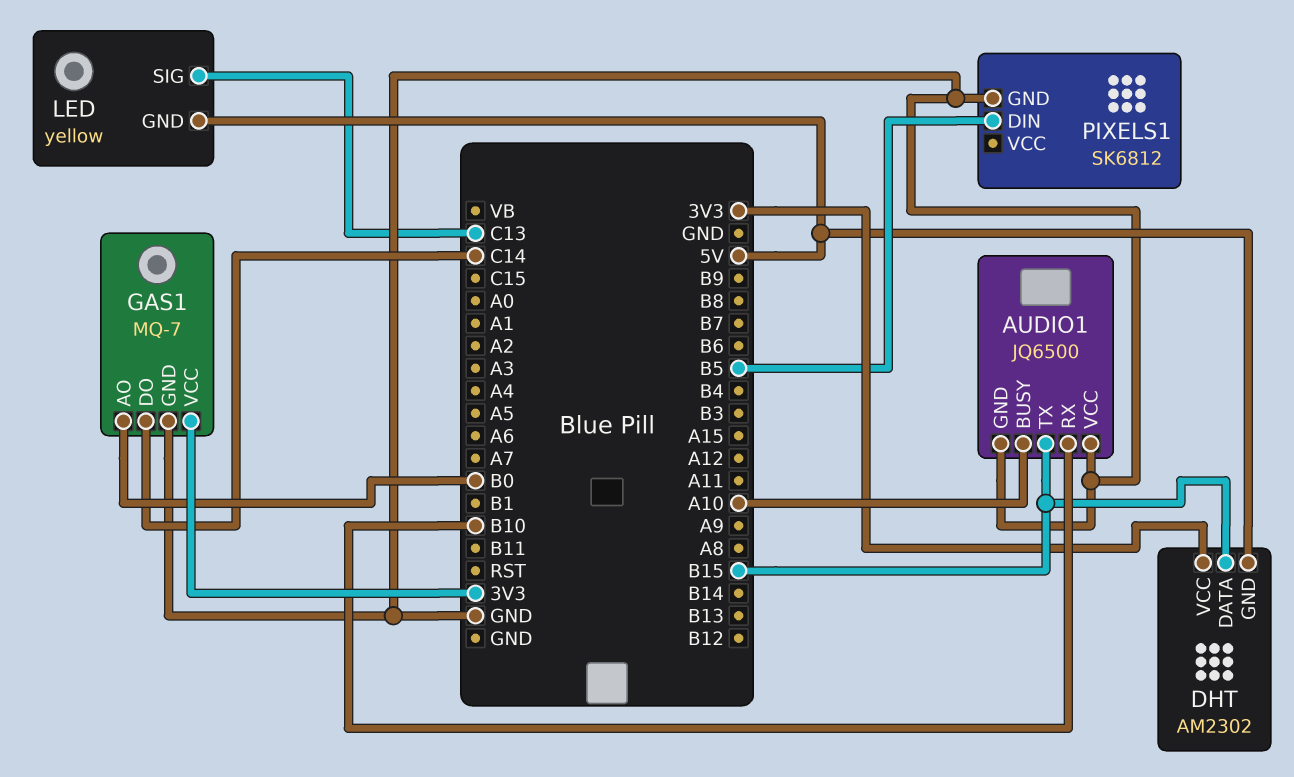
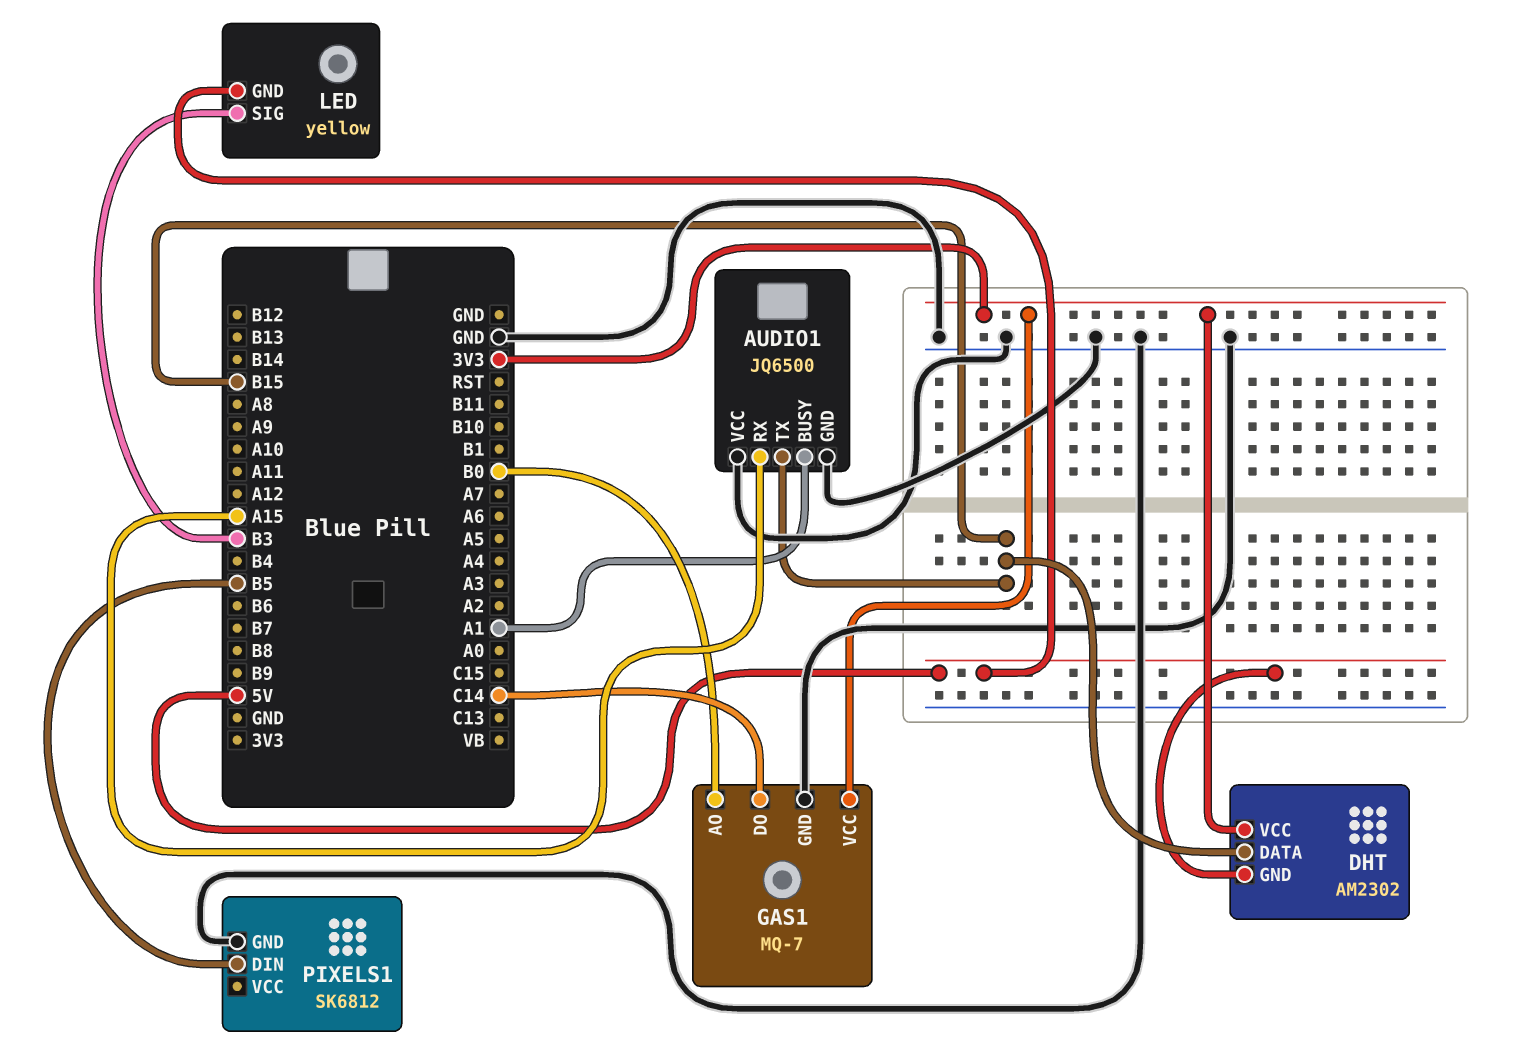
AUDIO1 pin BUSY: A10 -> A1
AUDIO1 pin RX: B10 -> A15
LED pin SIG: C13 -> B3

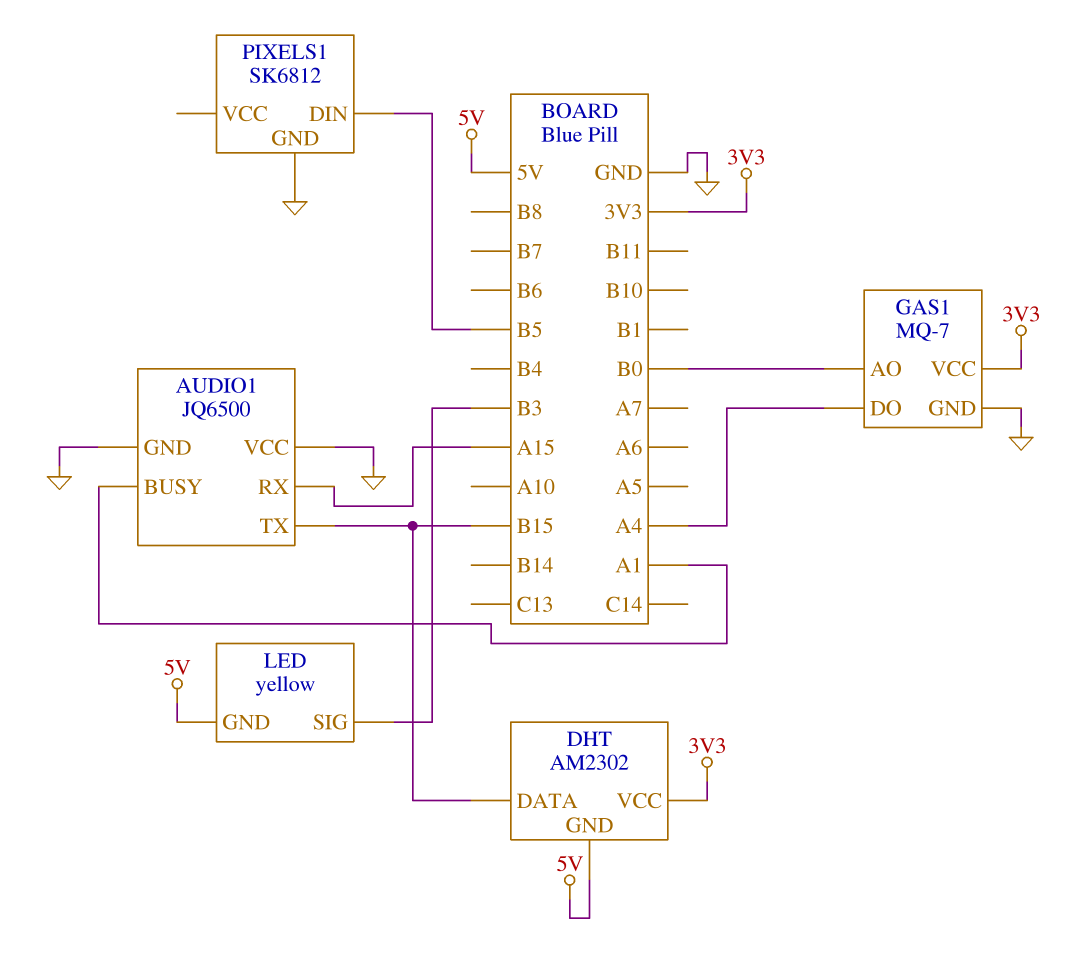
GAS1 pin DO: C14 -> A4

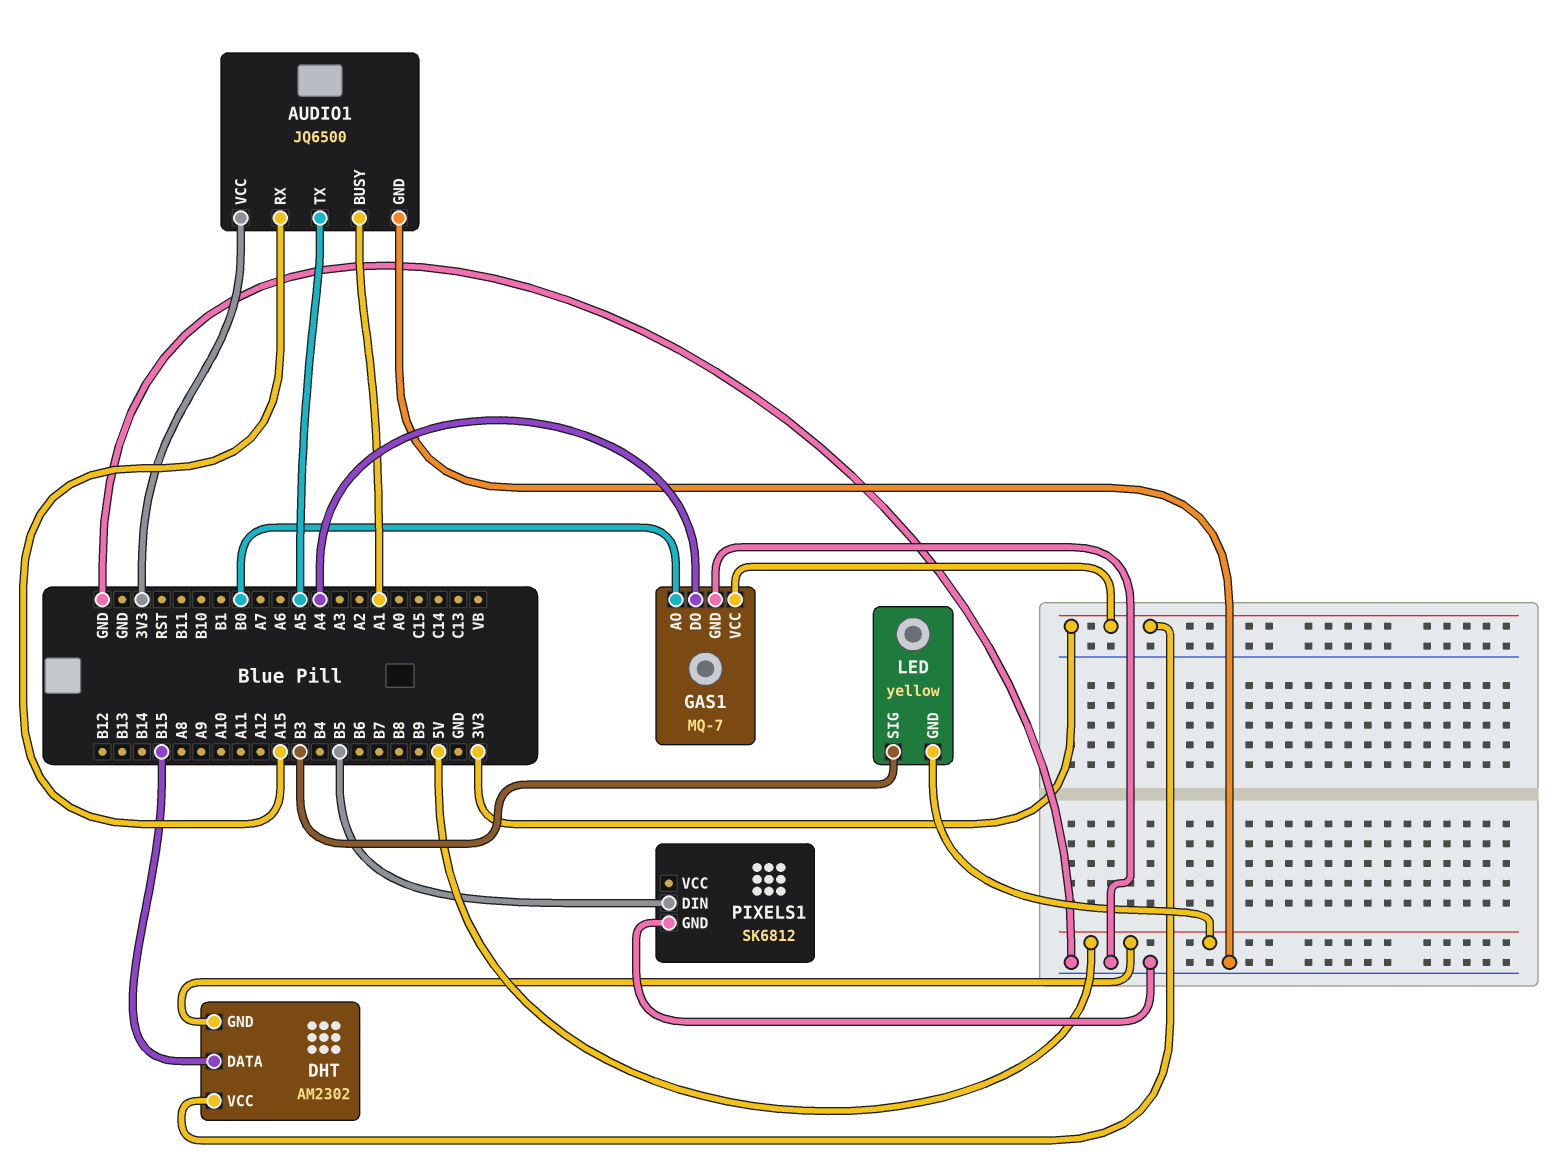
AUDIO1 pin TX: B15 -> A5
AUDIO1 pin VCC: GND -> 3V3

